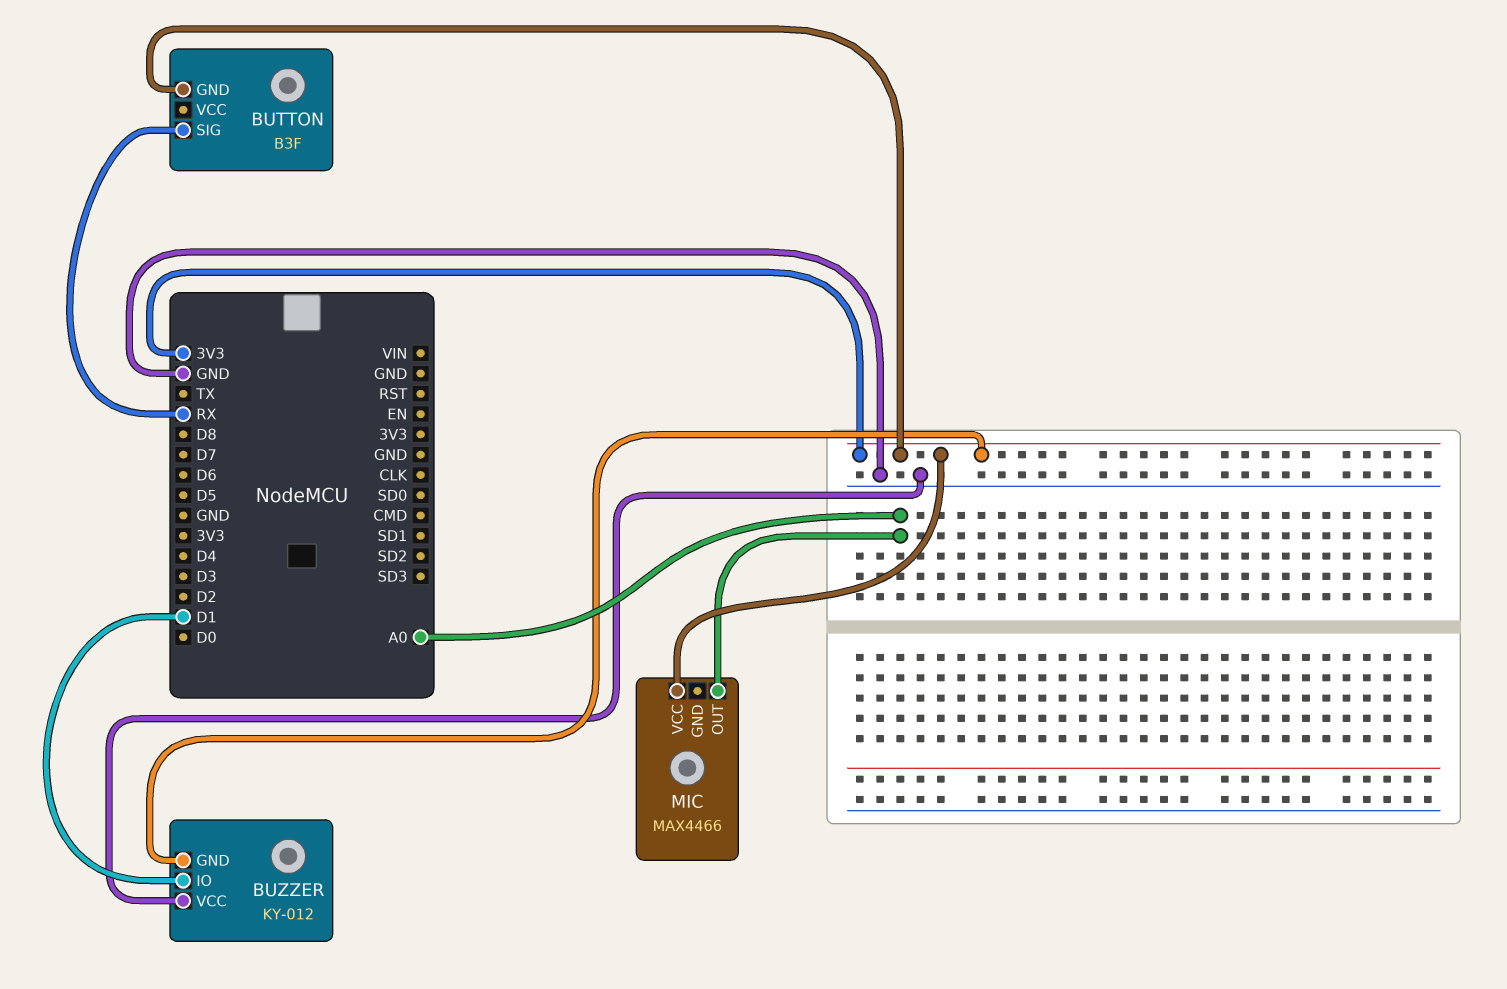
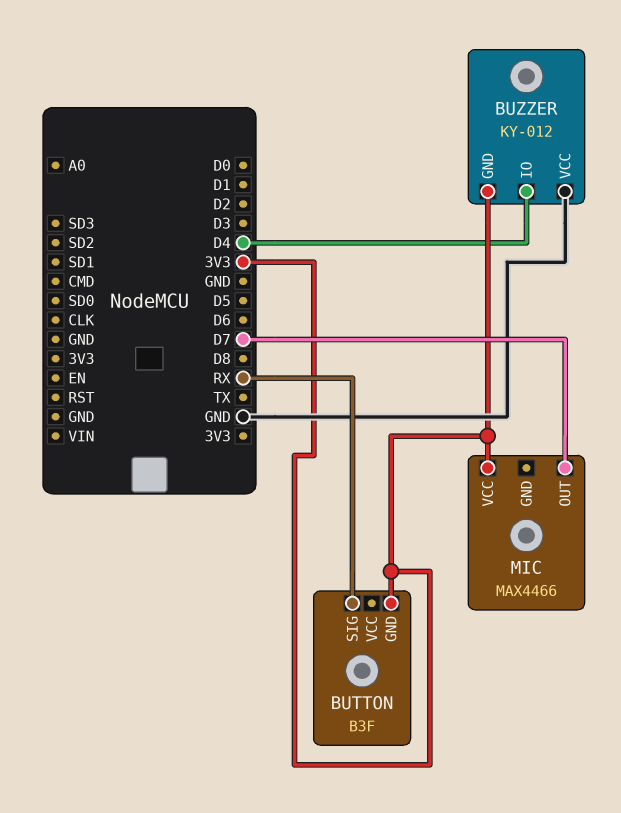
BUZZER pin IO: D1 -> D4
MIC pin OUT: A0 -> D7

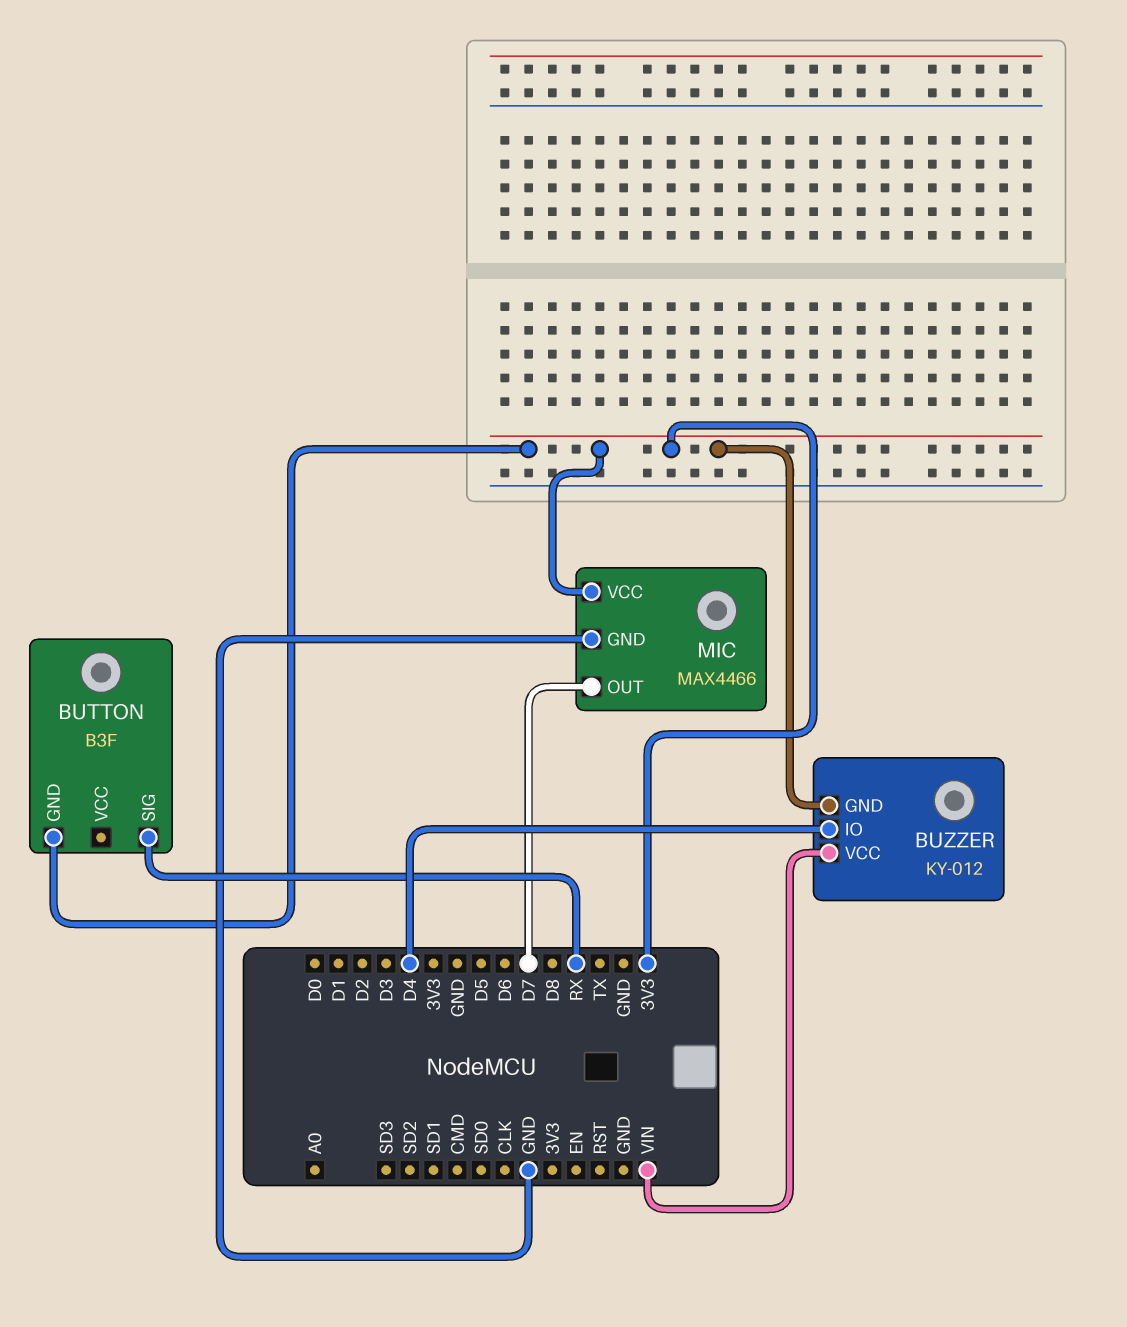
BUZZER pin VCC: GND -> VIN
MIC pin GND: none -> GND

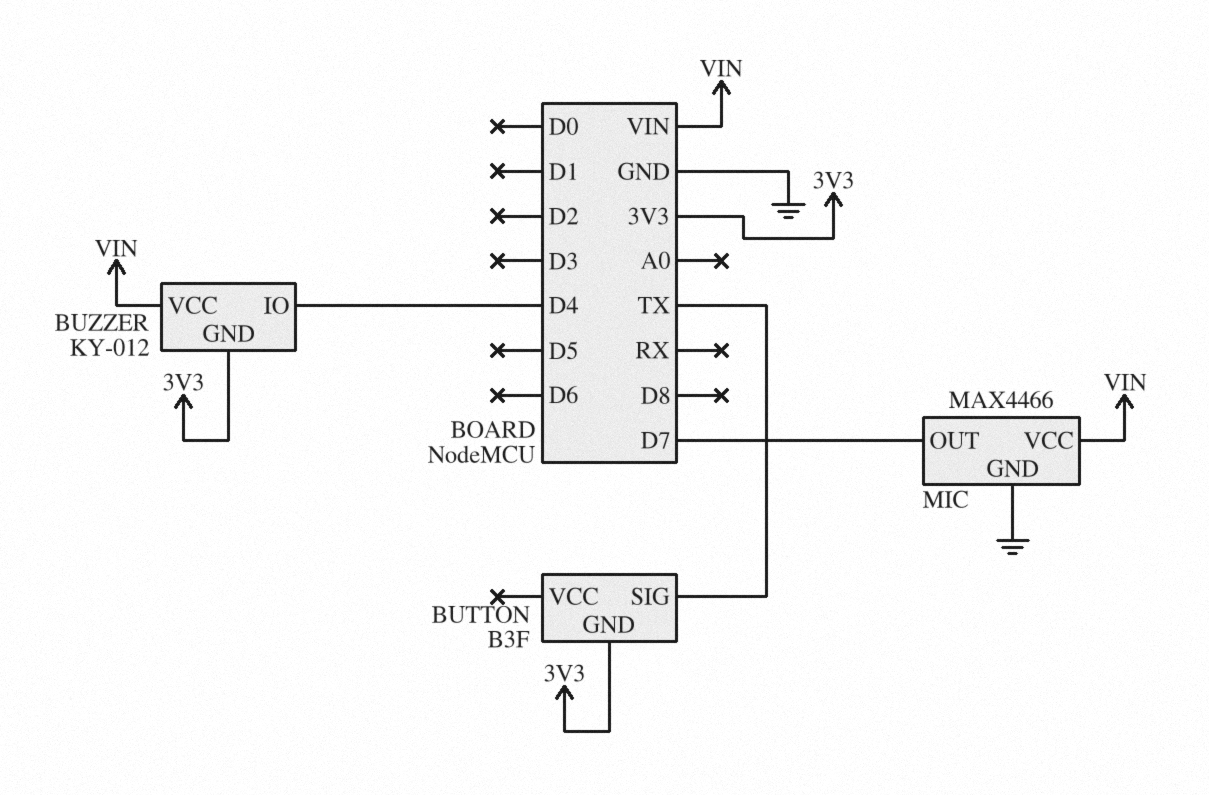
BUTTON pin SIG: RX -> TX
MIC pin VCC: 3V3 -> VIN

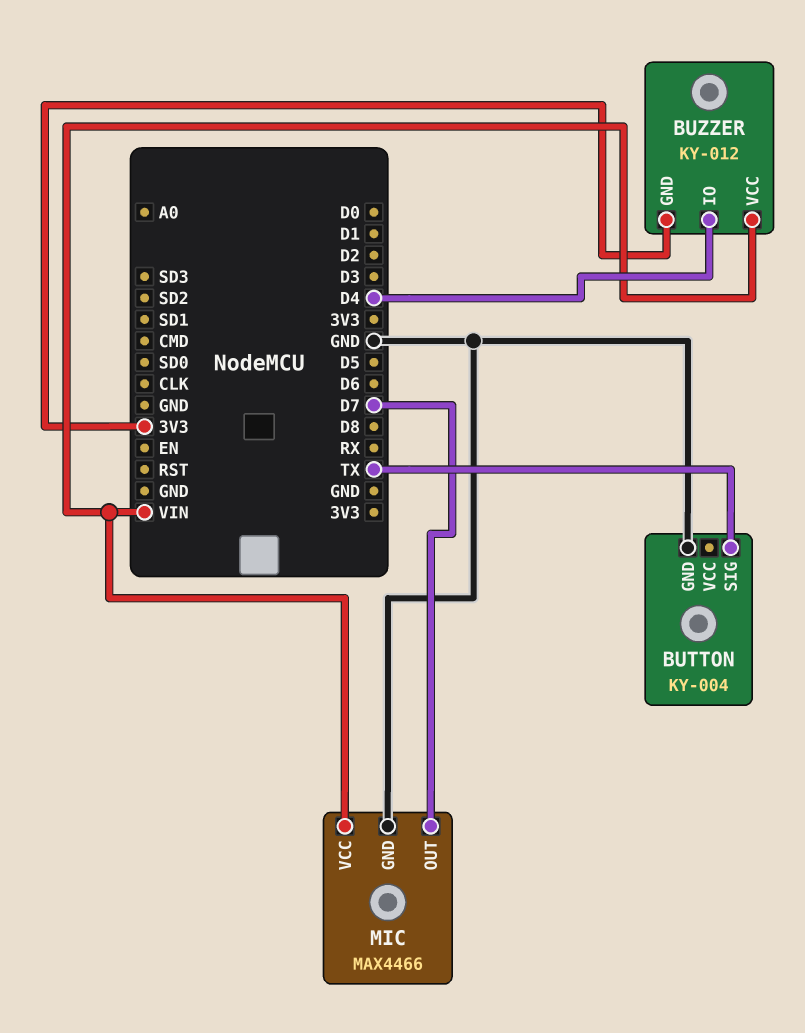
BUTTON: B3F -> KY-004
BUTTON pin GND: 3V3 -> GND

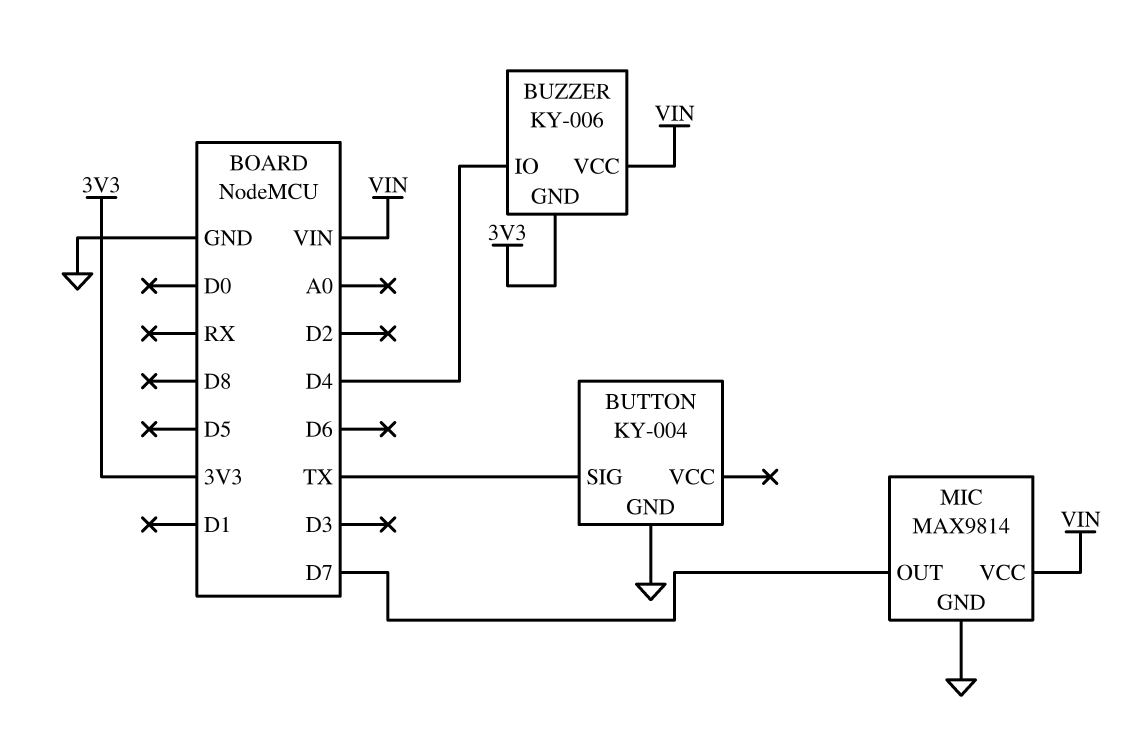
BUZZER: KY-012 -> KY-006
MIC: MAX4466 -> MAX9814

